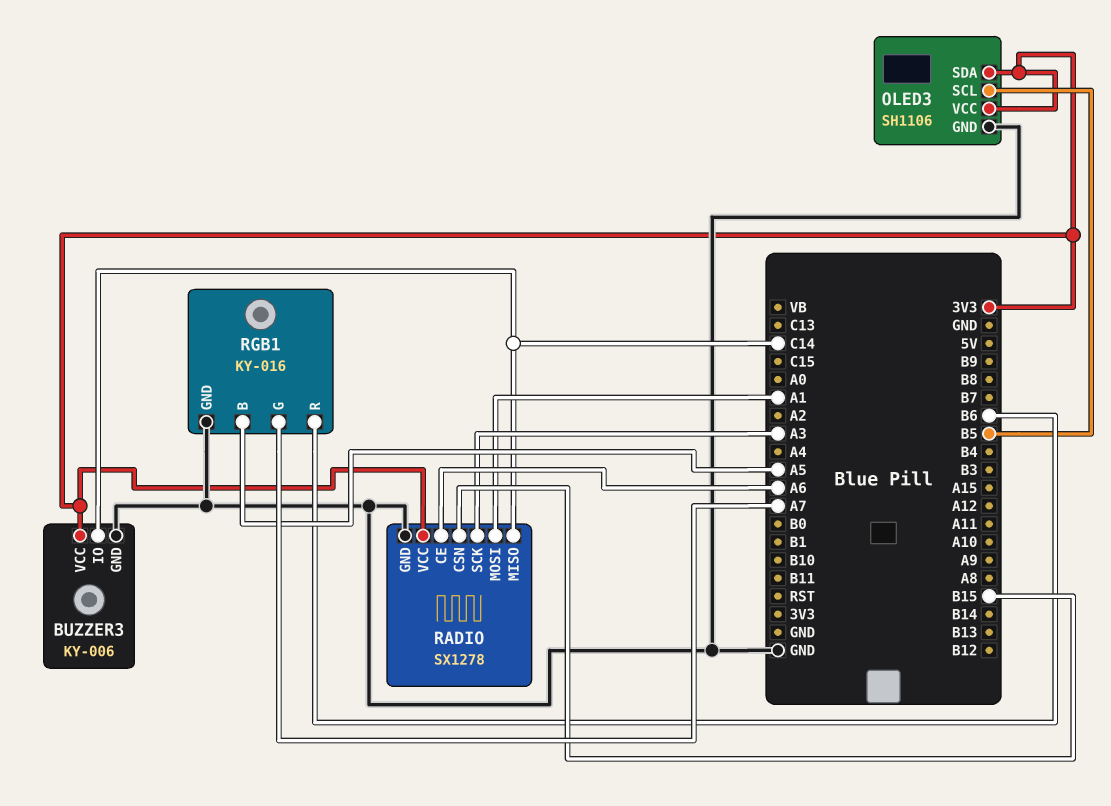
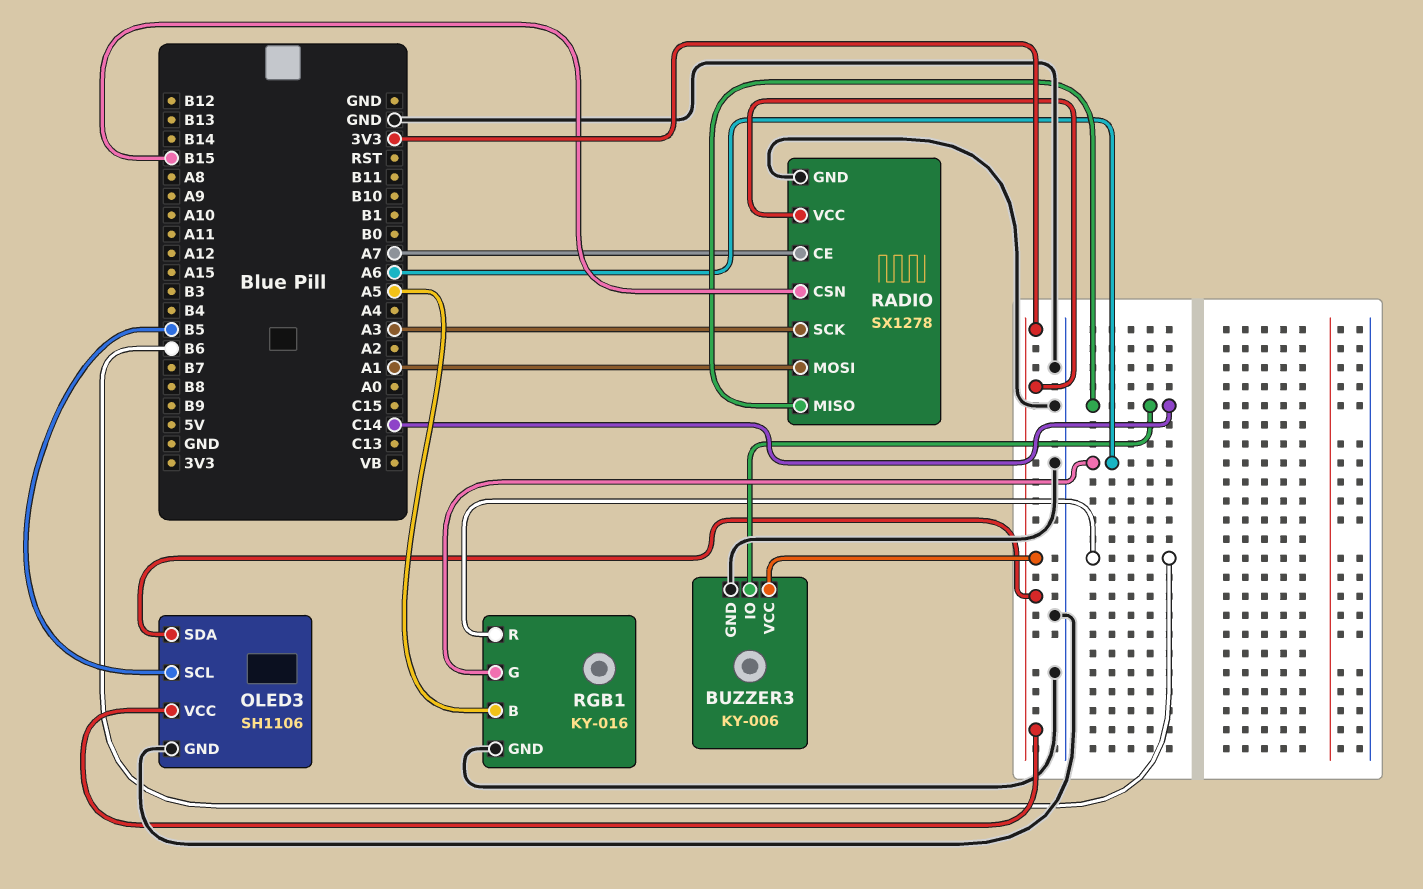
RADIO pin CE: A6 -> A7
RGB1 pin G: A7 -> A6

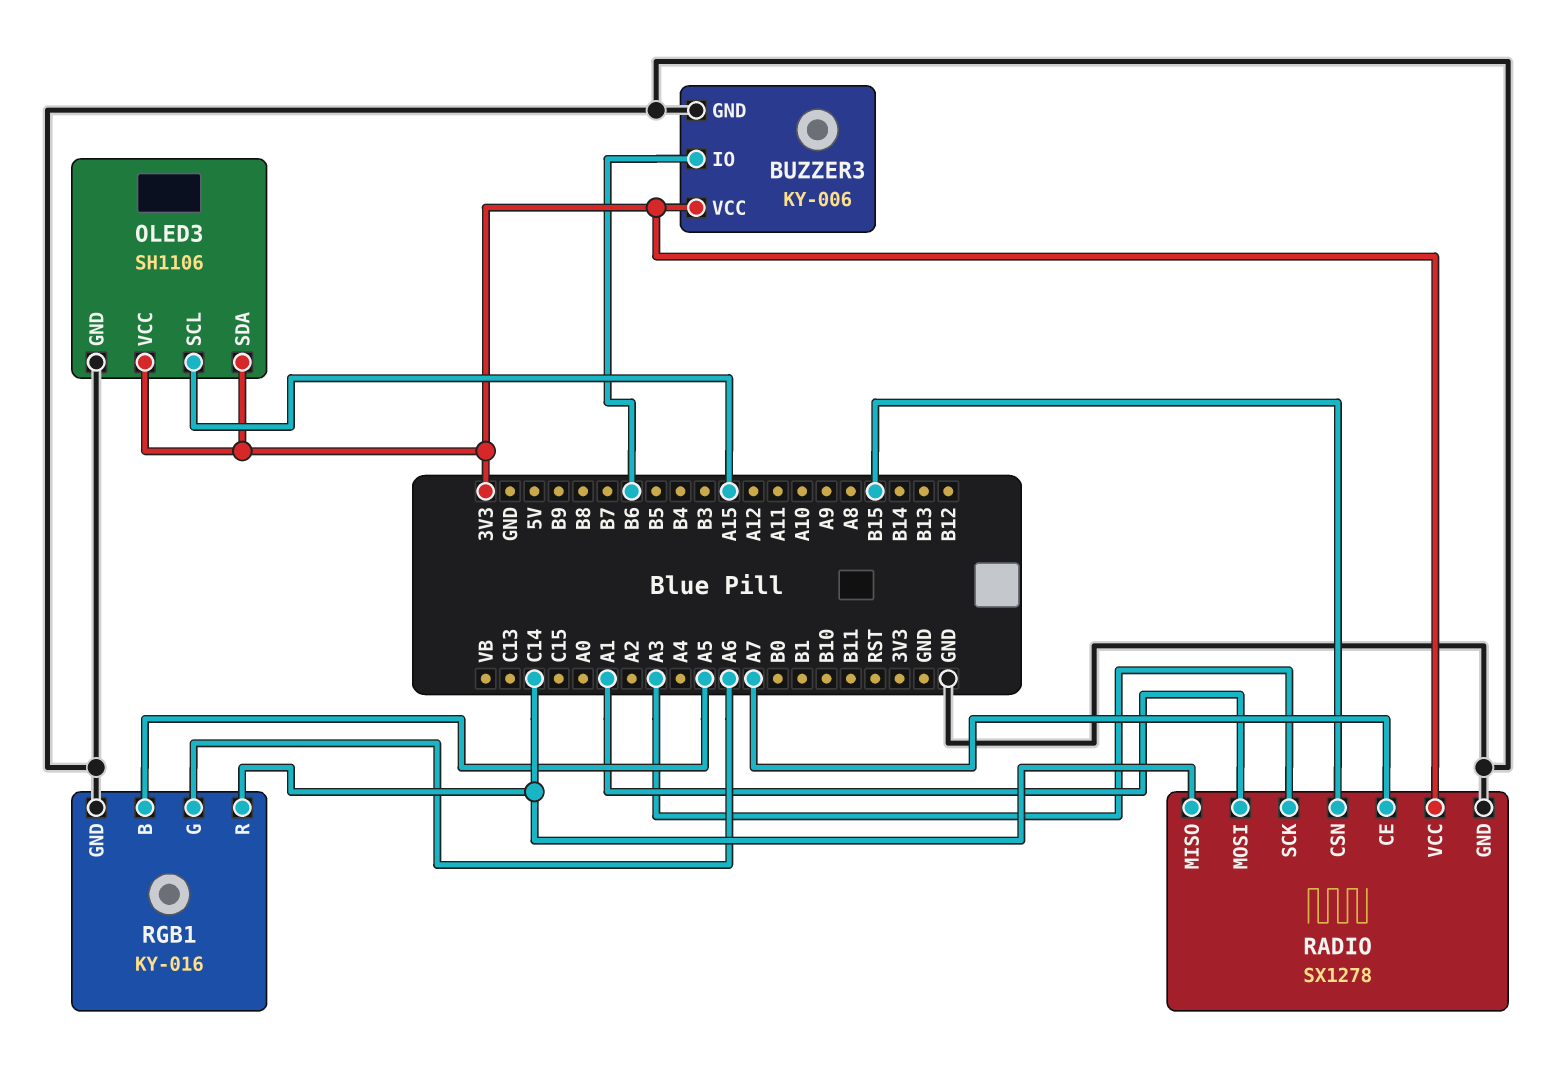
BUZZER3 pin IO: C14 -> B6
OLED3 pin SCL: B5 -> A15
RGB1 pin R: B6 -> C14

